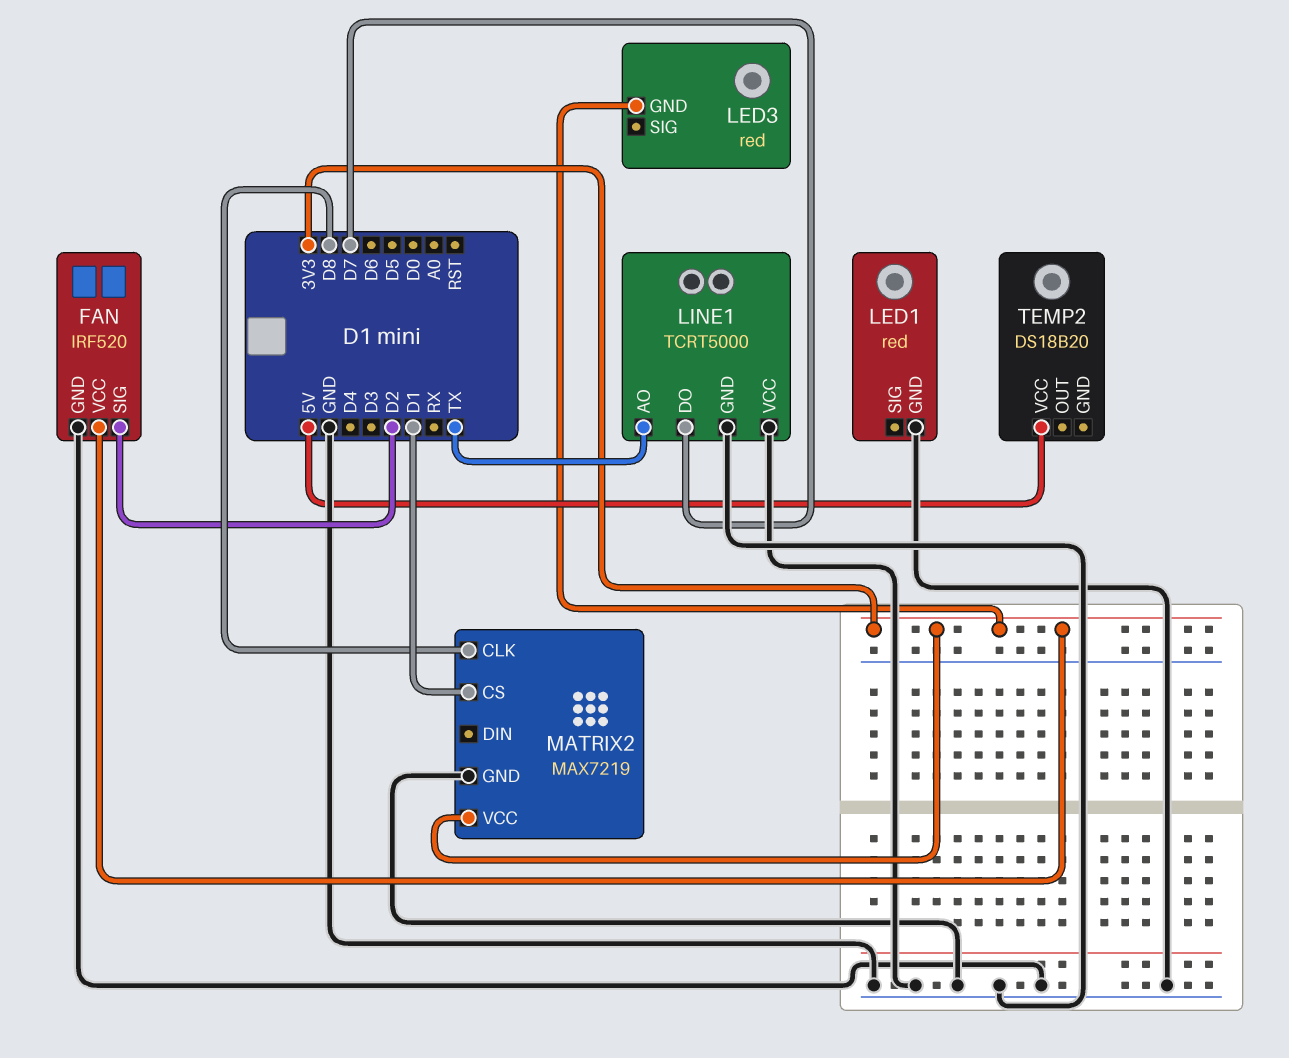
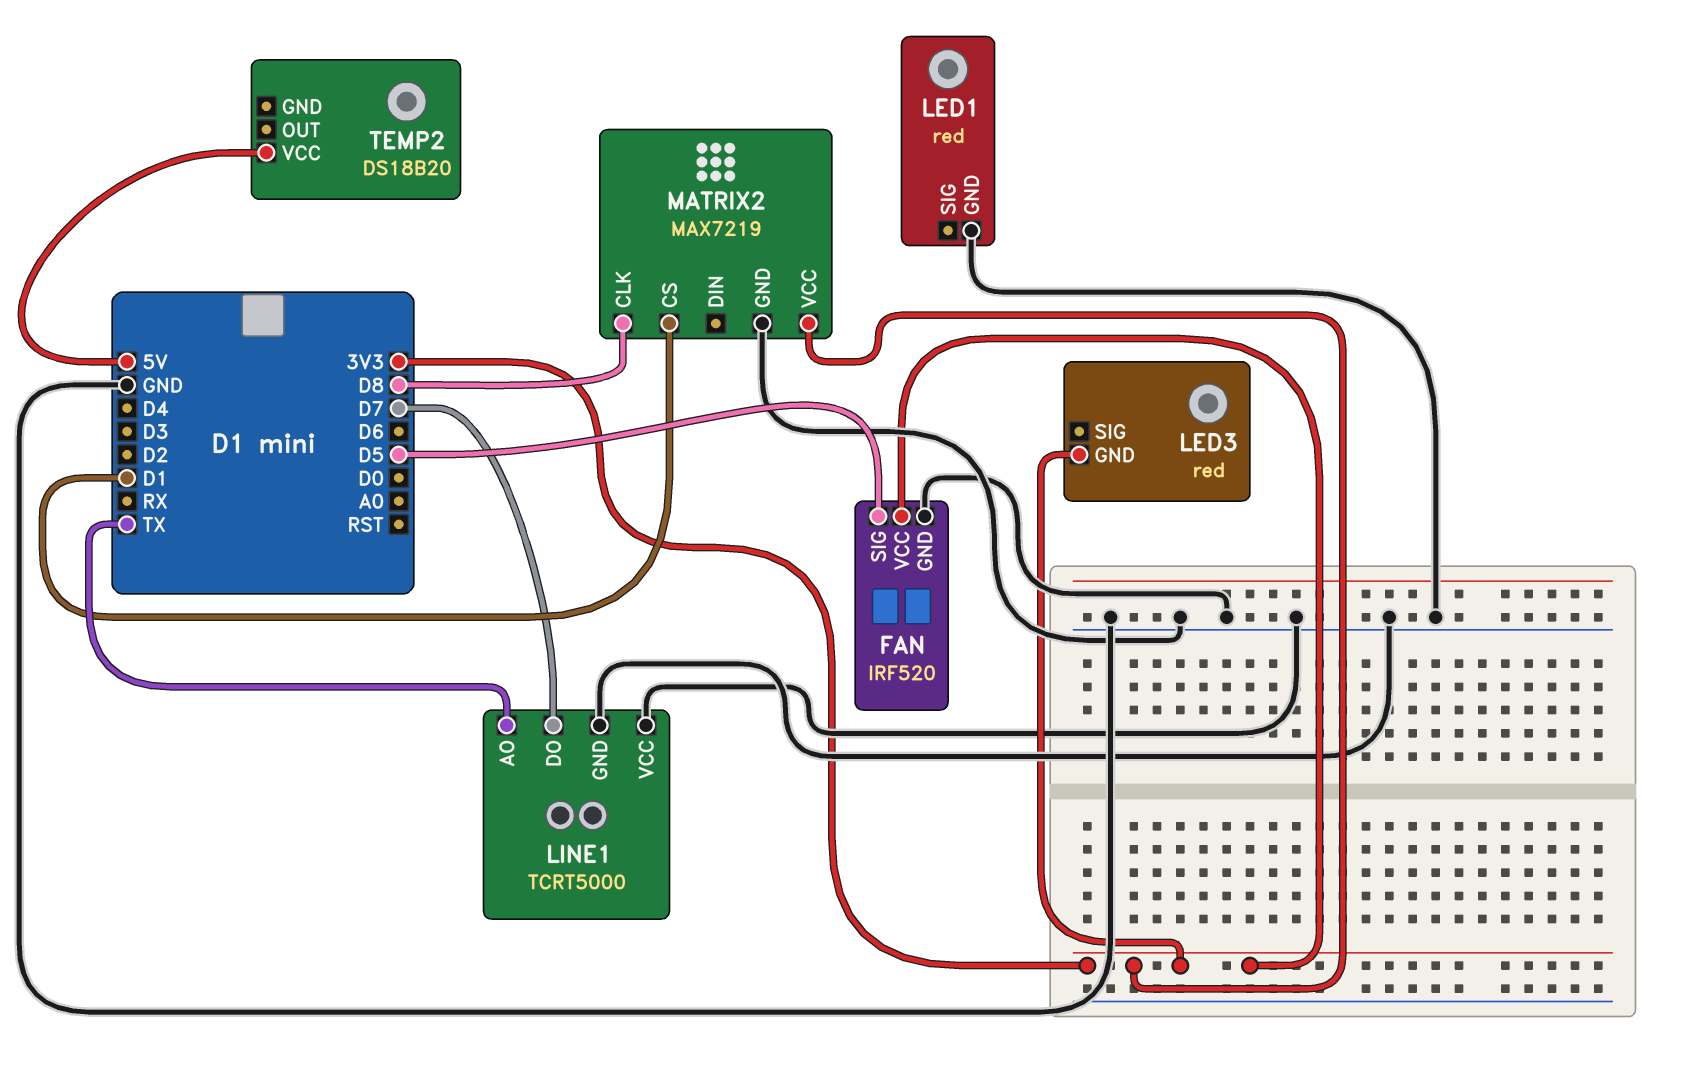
FAN pin SIG: D2 -> D5

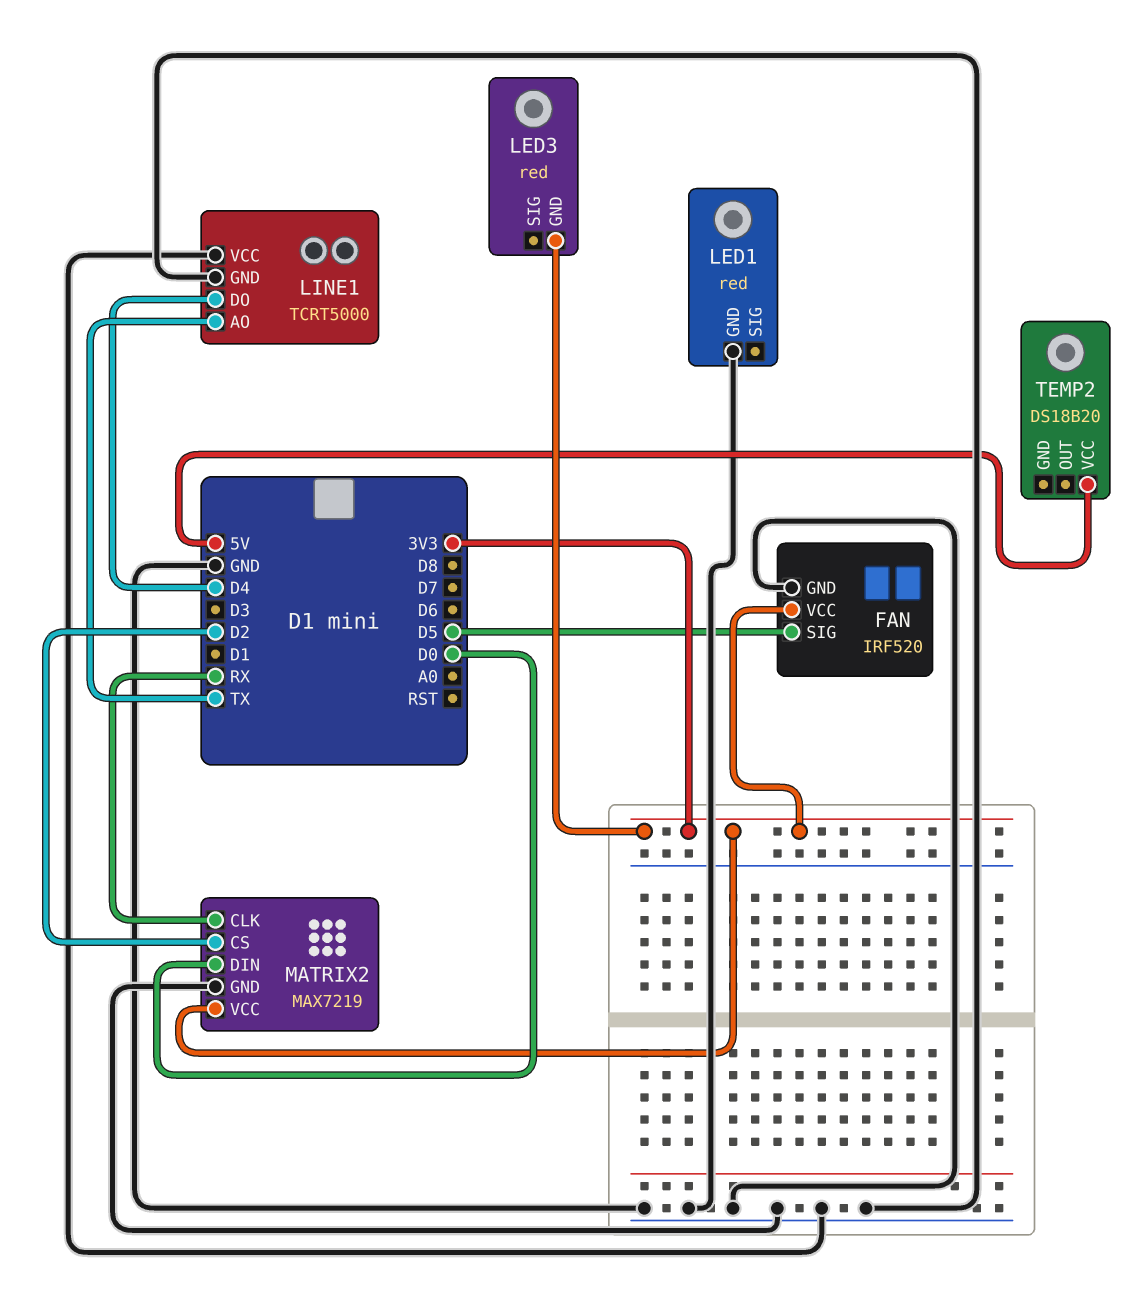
LINE1 pin DO: D7 -> D4
MATRIX2 pin CLK: D8 -> RX
MATRIX2 pin CS: D1 -> D2
MATRIX2 pin DIN: none -> D0

